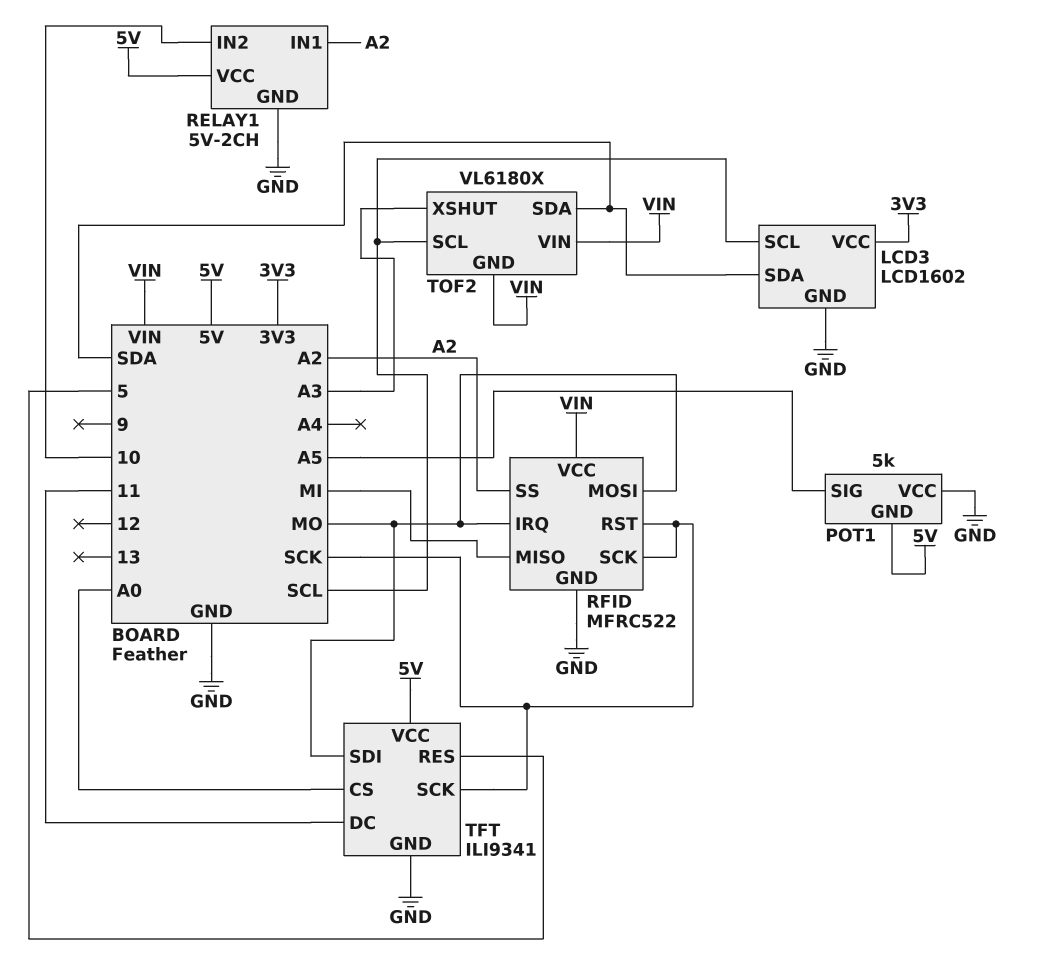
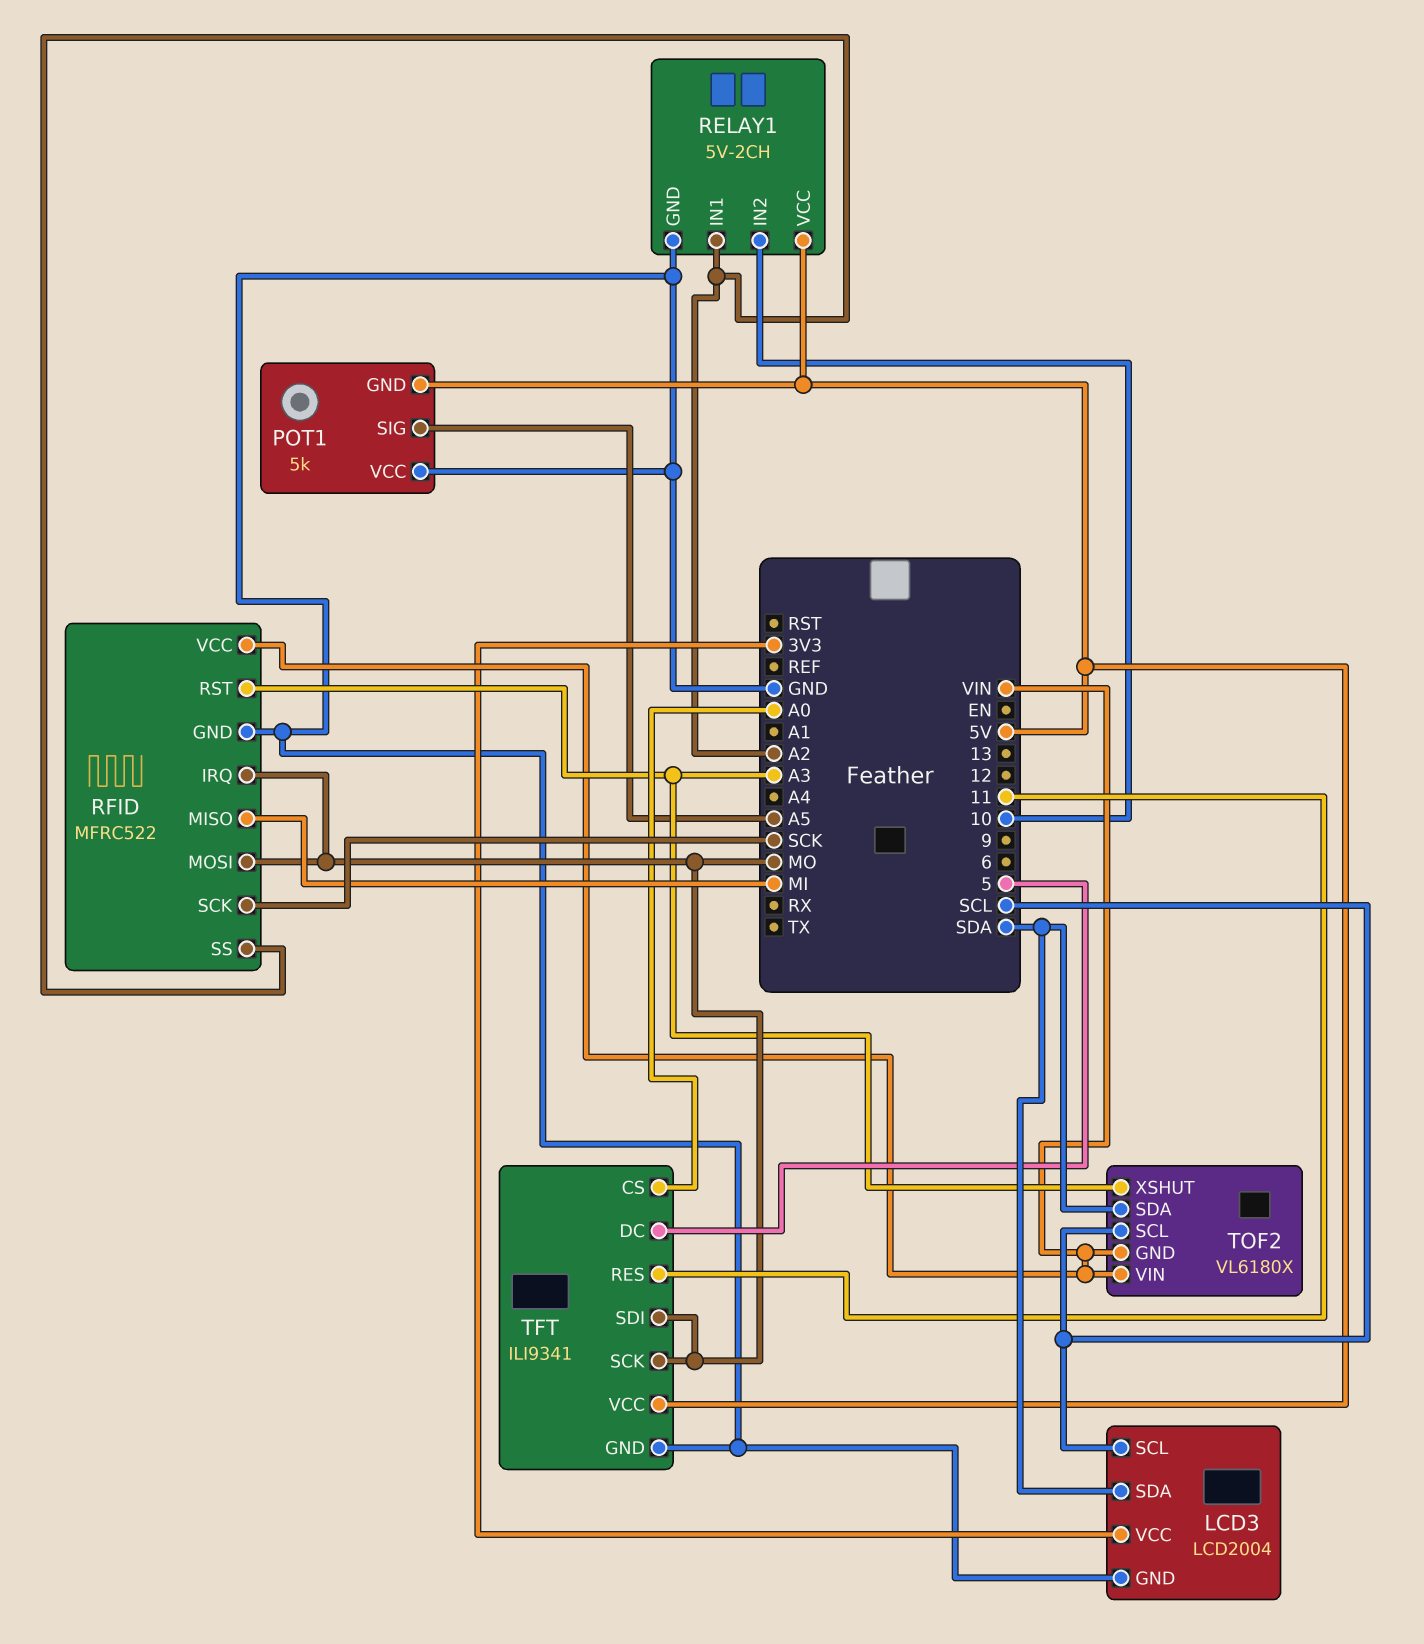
LCD3: LCD1602 -> LCD2004
RFID pin RST: SCK -> A3
TFT pin DC: 11 -> 5
TFT pin RES: 5 -> 11
TFT pin SCK: SCK -> MO

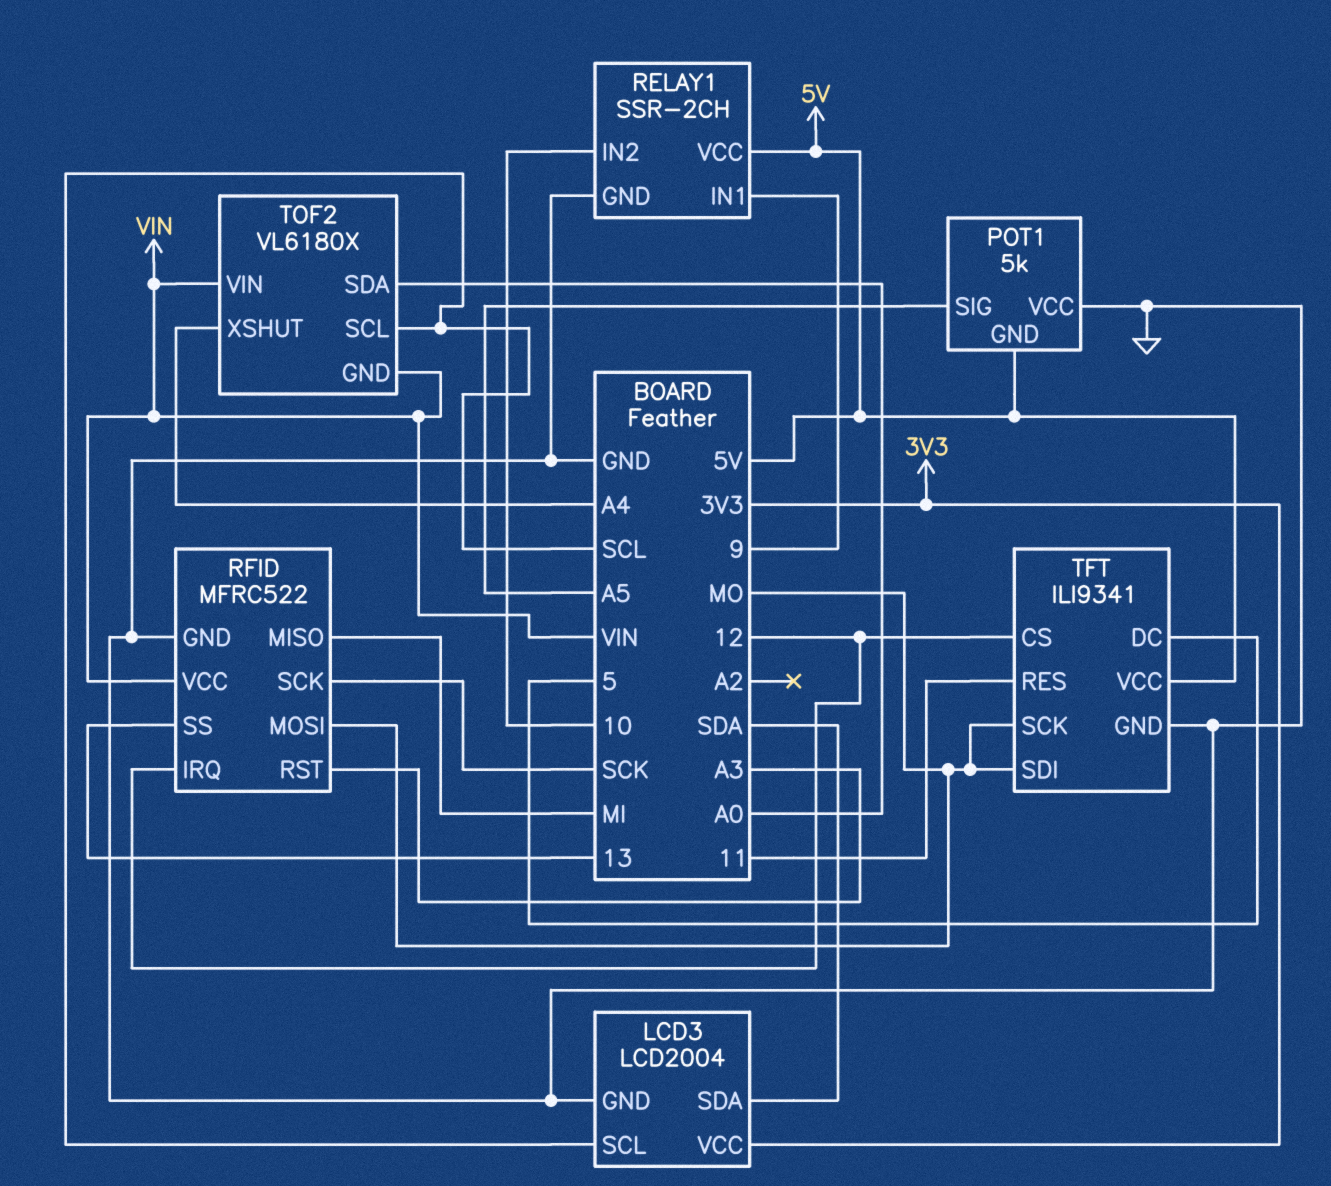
RELAY1: 5V-2CH -> SSR-2CH
RELAY1 pin IN1: A2 -> 9
RFID pin IRQ: MO -> 12
RFID pin SS: A2 -> 13
TFT pin CS: A0 -> 12
TOF2 pin SDA: SDA -> A0
TOF2 pin XSHUT: A3 -> A4

